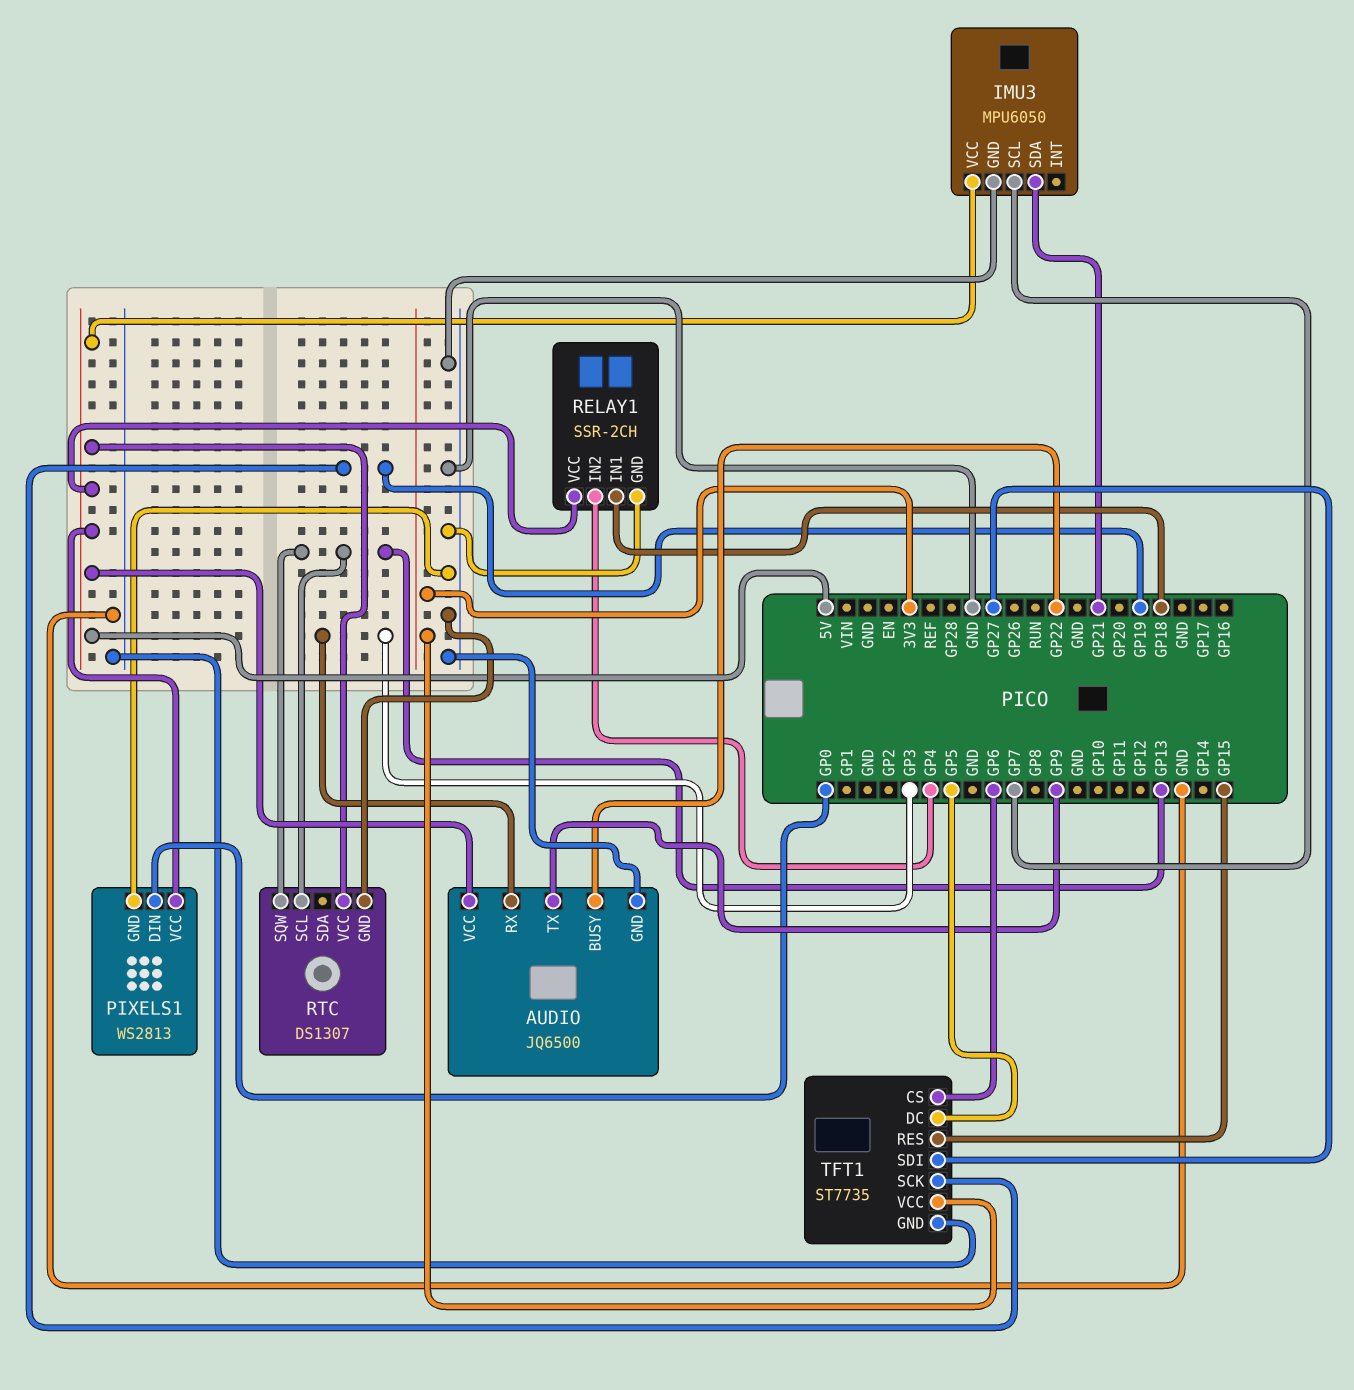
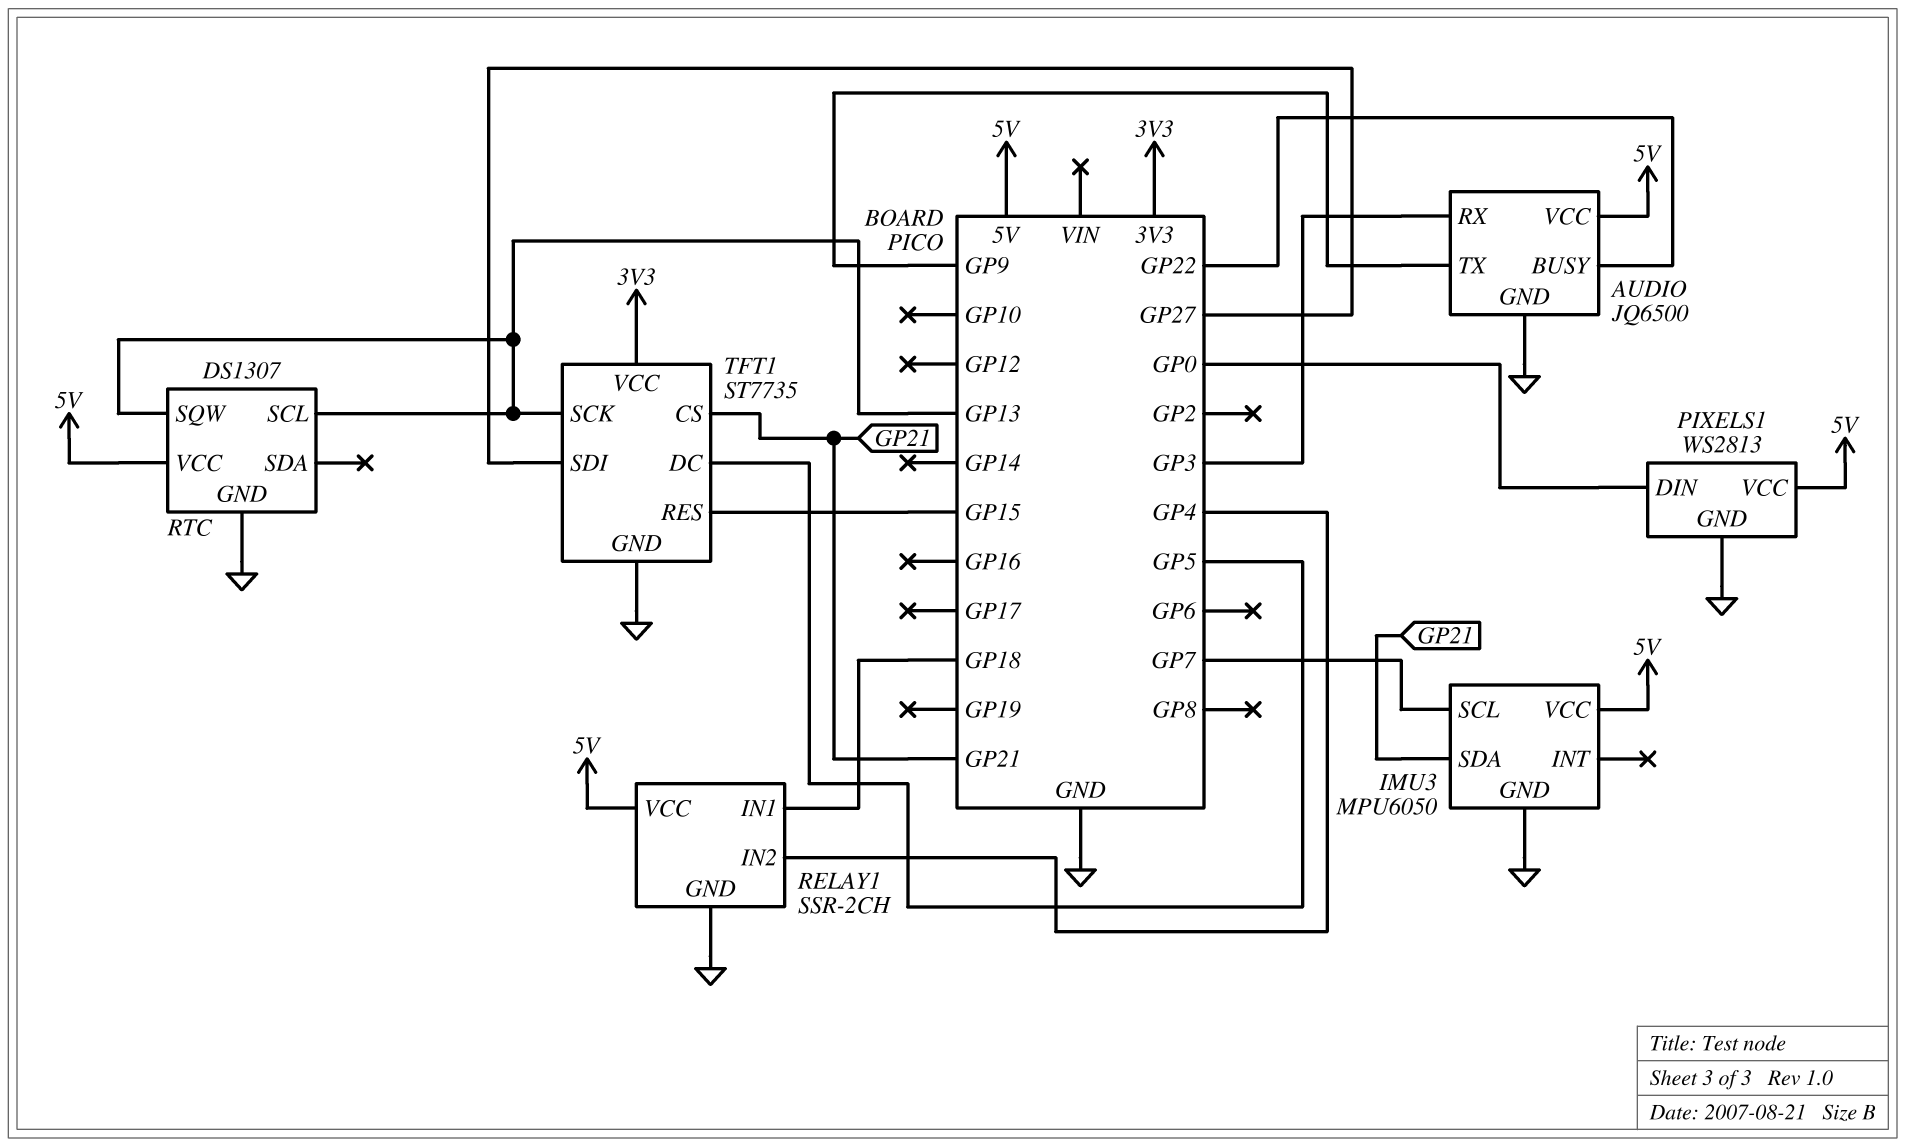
TFT1 pin CS: GP6 -> GP21
TFT1 pin SCK: GP19 -> GP13

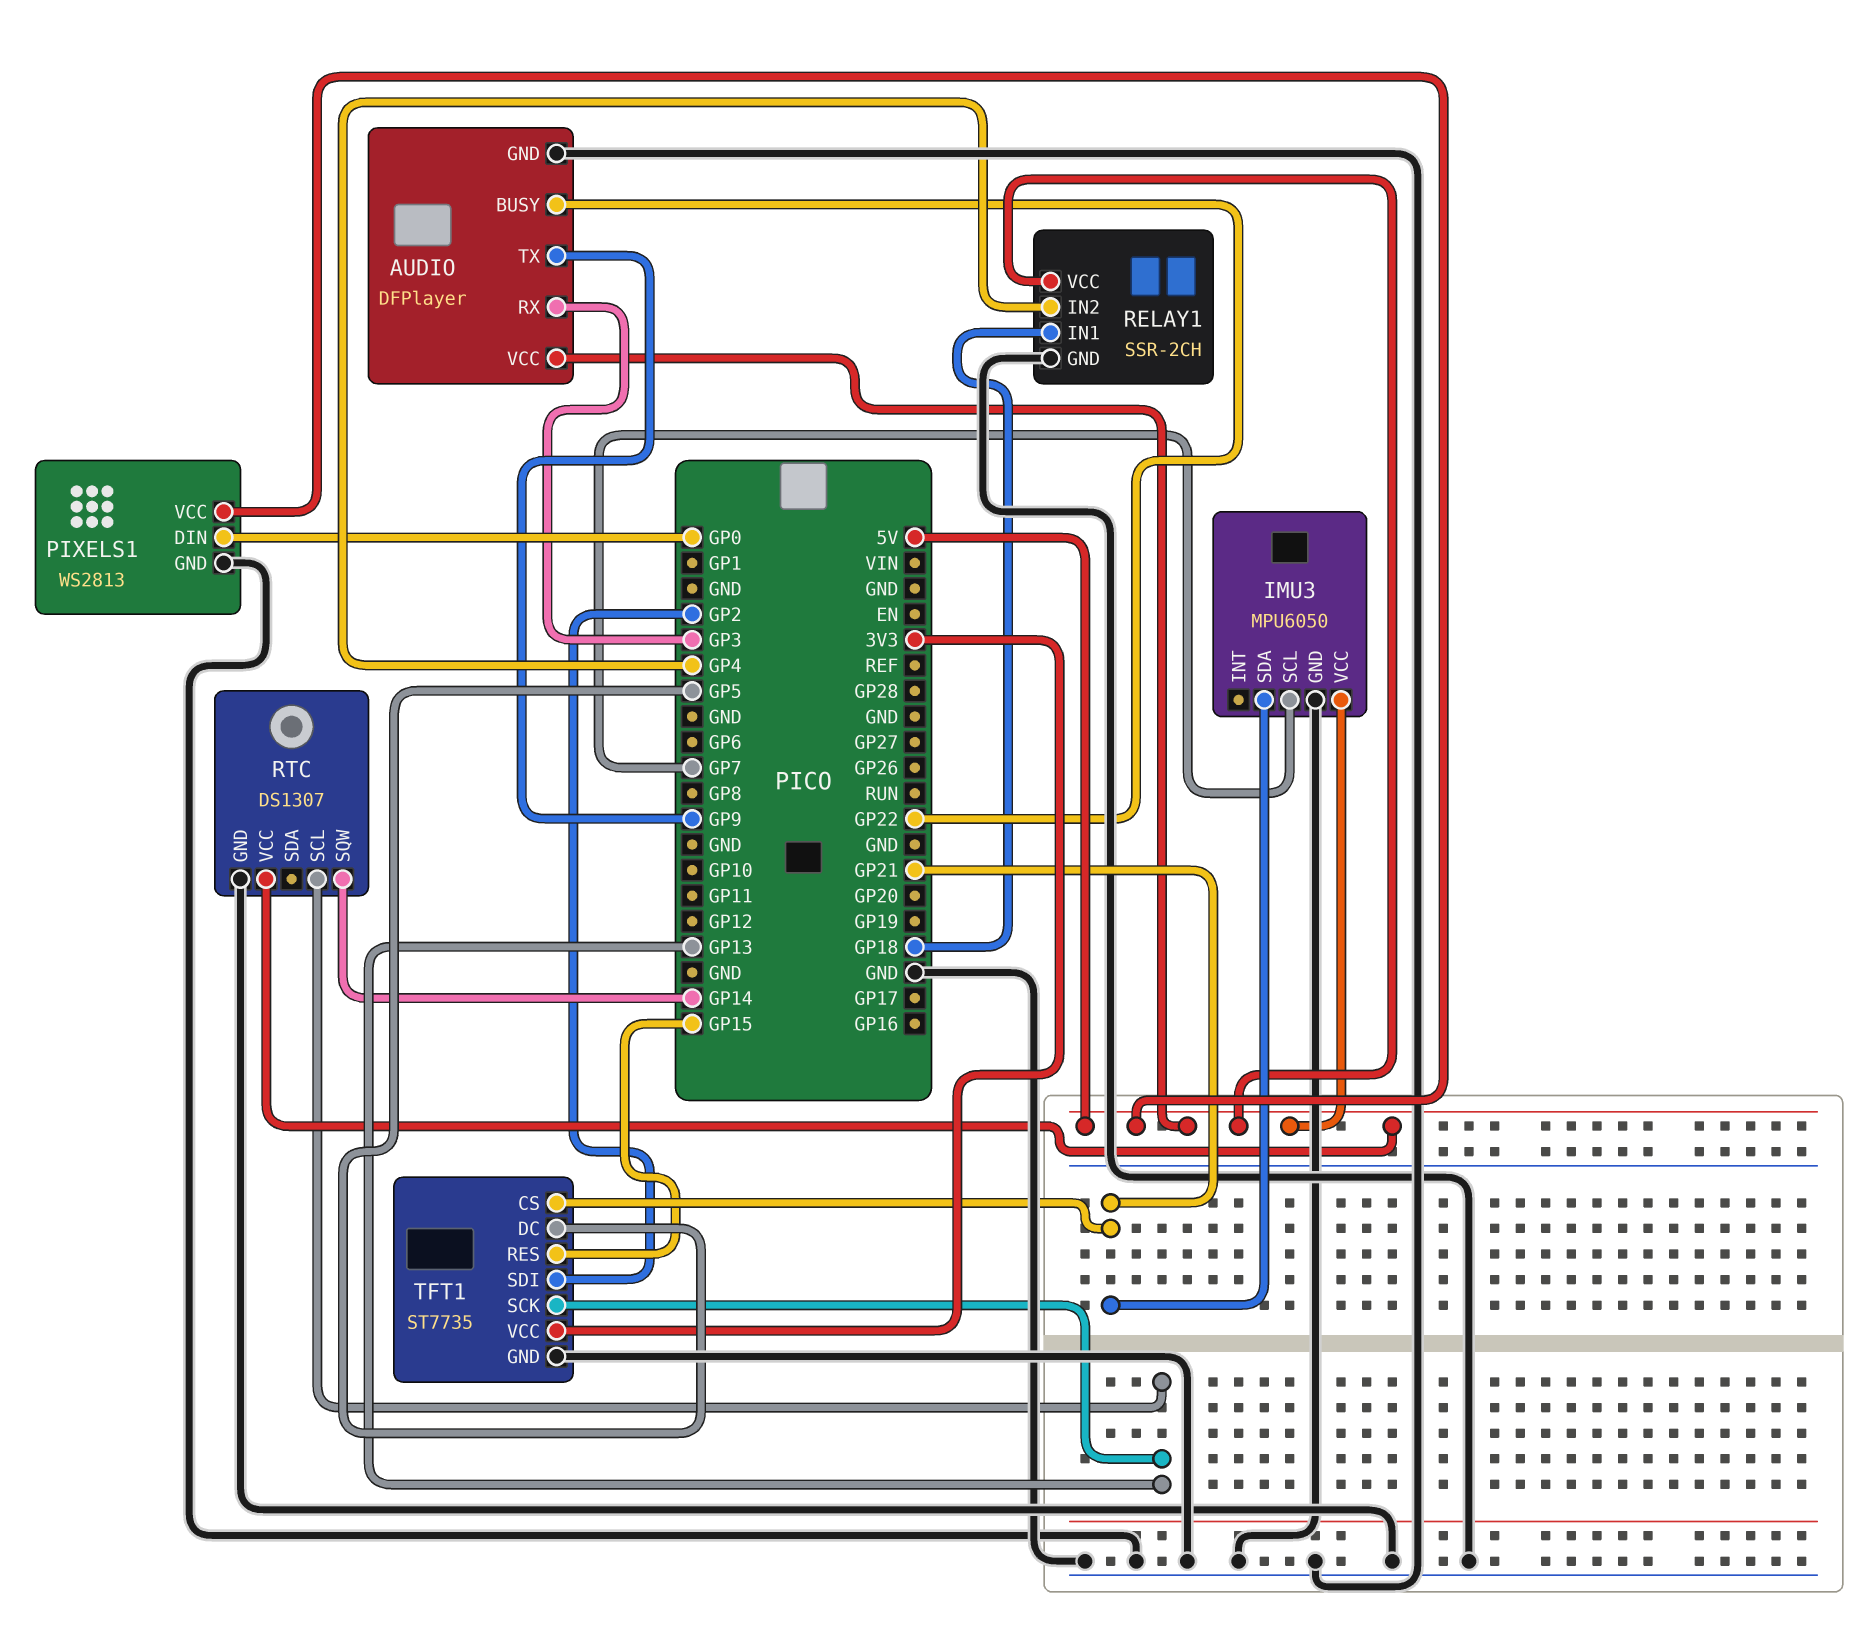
AUDIO: JQ6500 -> DFPlayer
RTC pin SQW: GP13 -> GP14
TFT1 pin SDI: GP27 -> GP2

